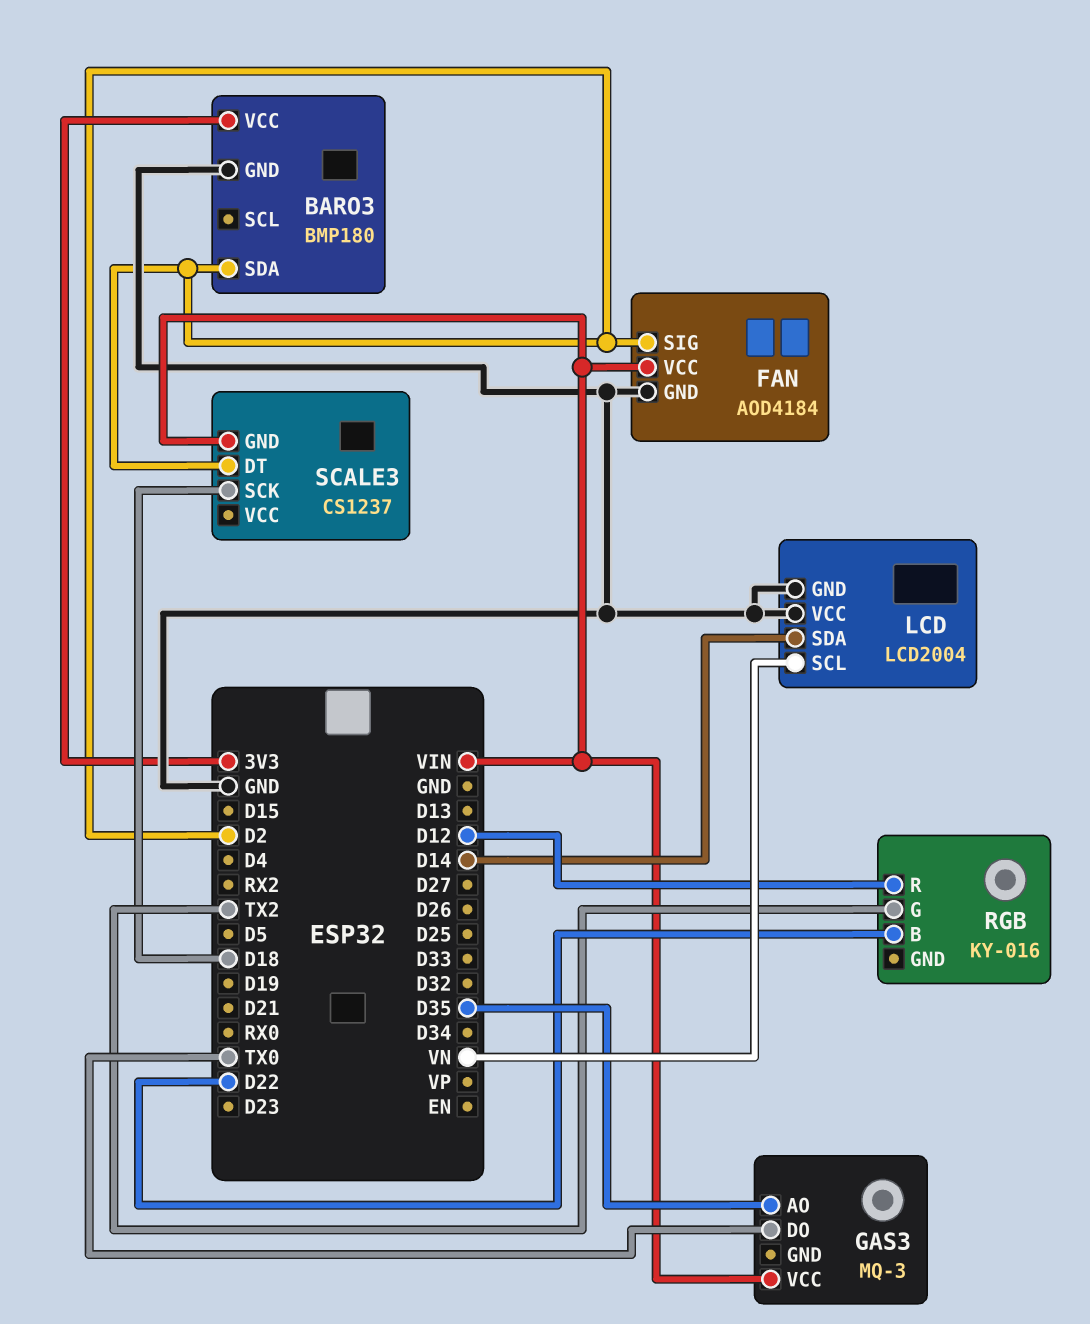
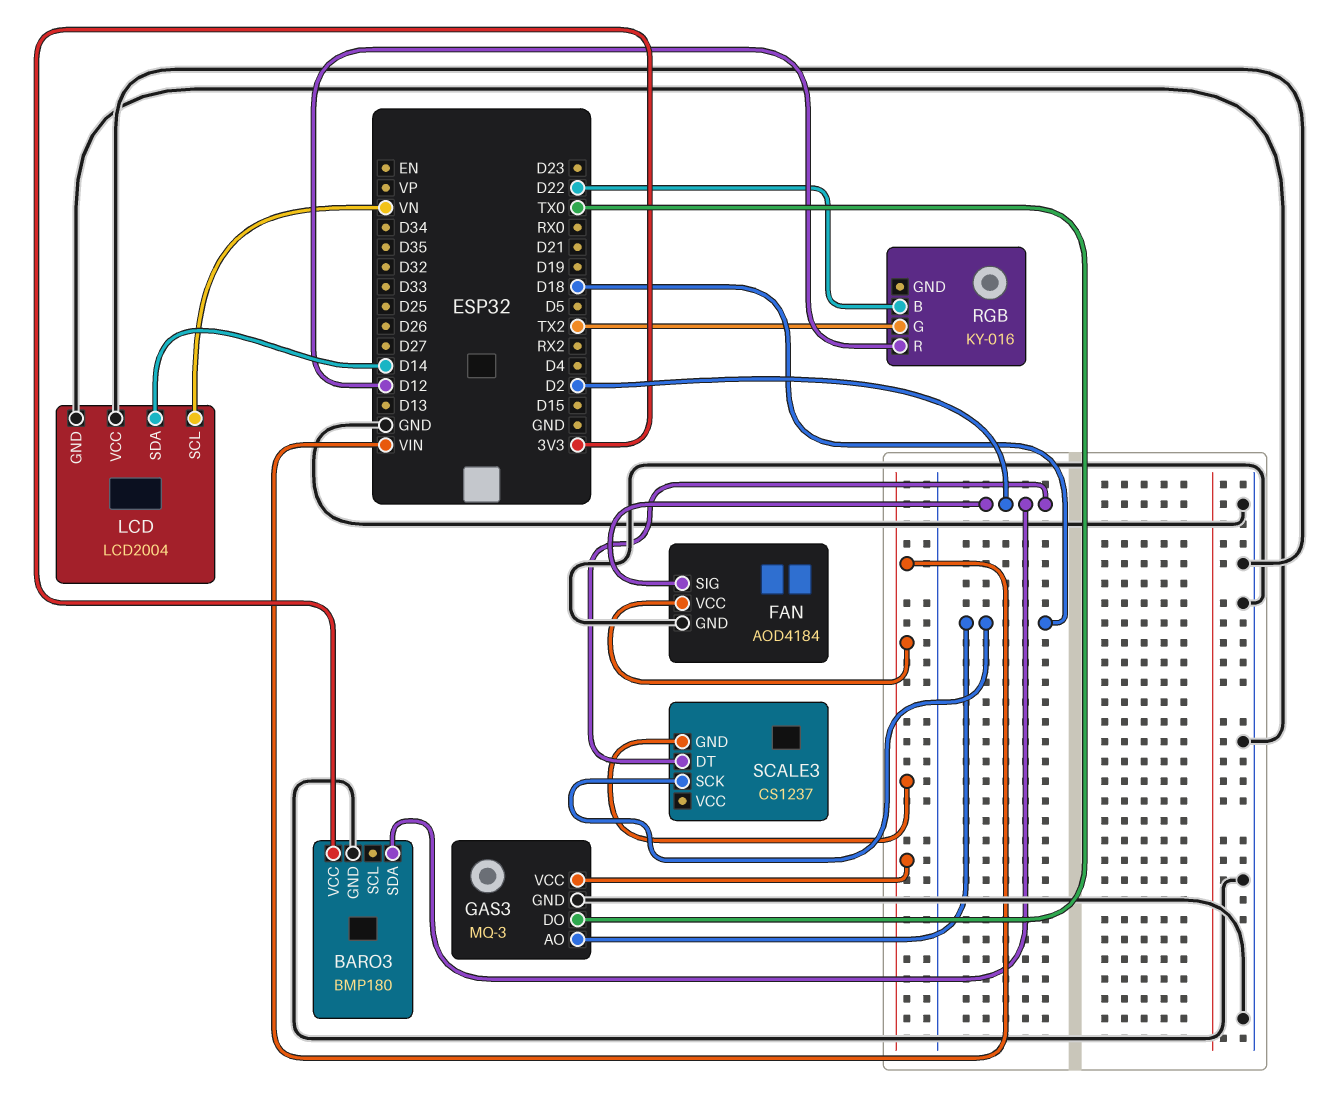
GAS3 pin AO: D35 -> D18
GAS3 pin GND: none -> GND

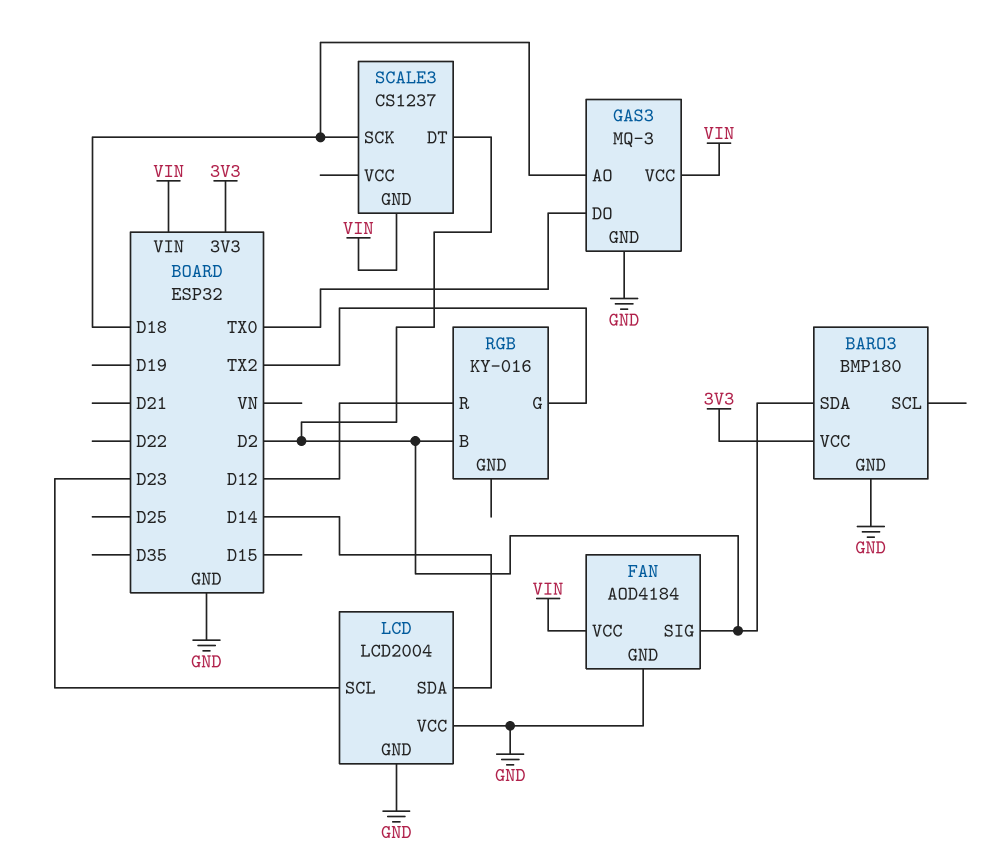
LCD pin SCL: VN -> D23
RGB pin B: D22 -> D2

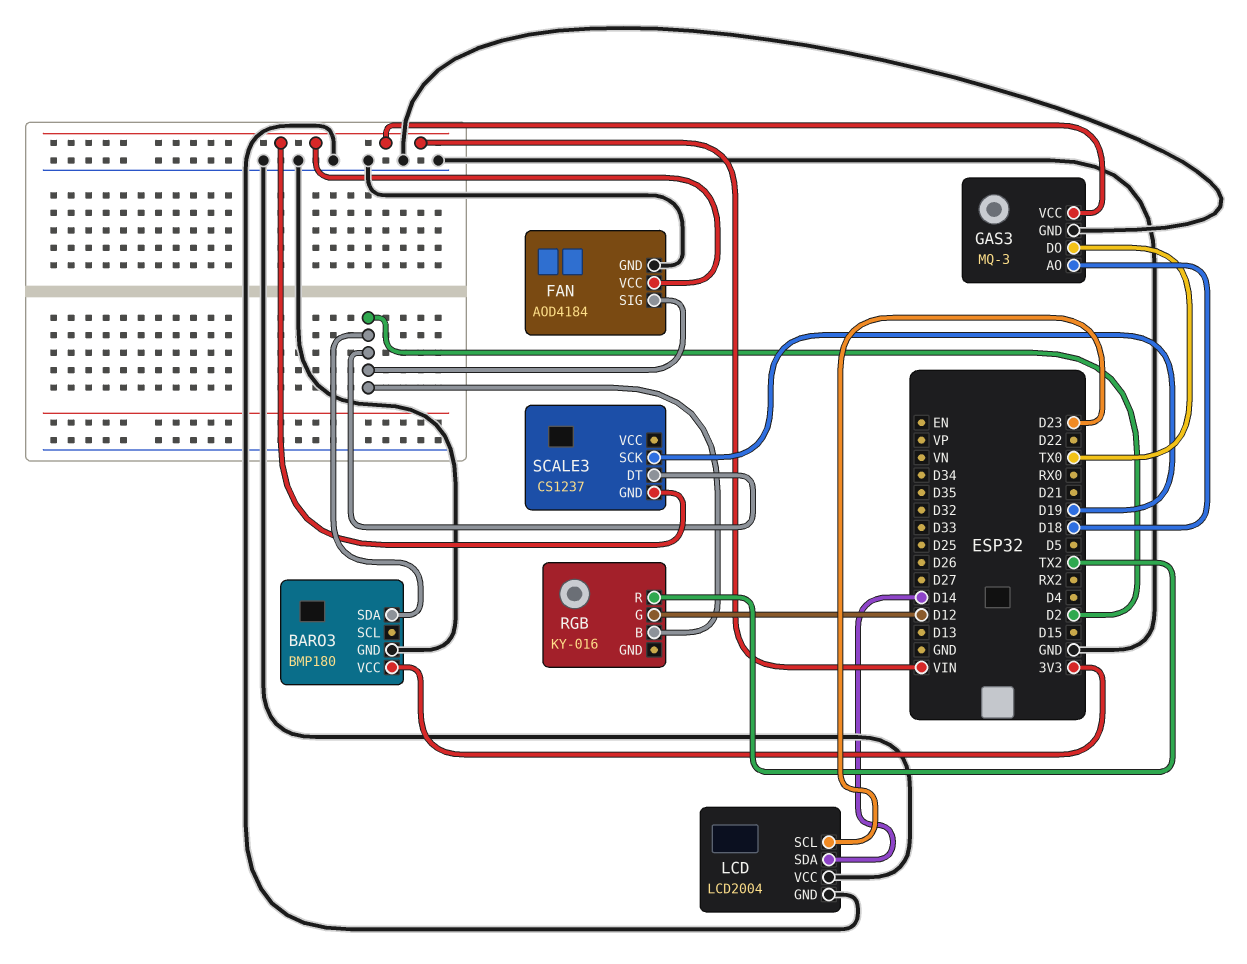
RGB pin G: TX2 -> D12
RGB pin R: D12 -> TX2
SCALE3 pin SCK: D18 -> D19

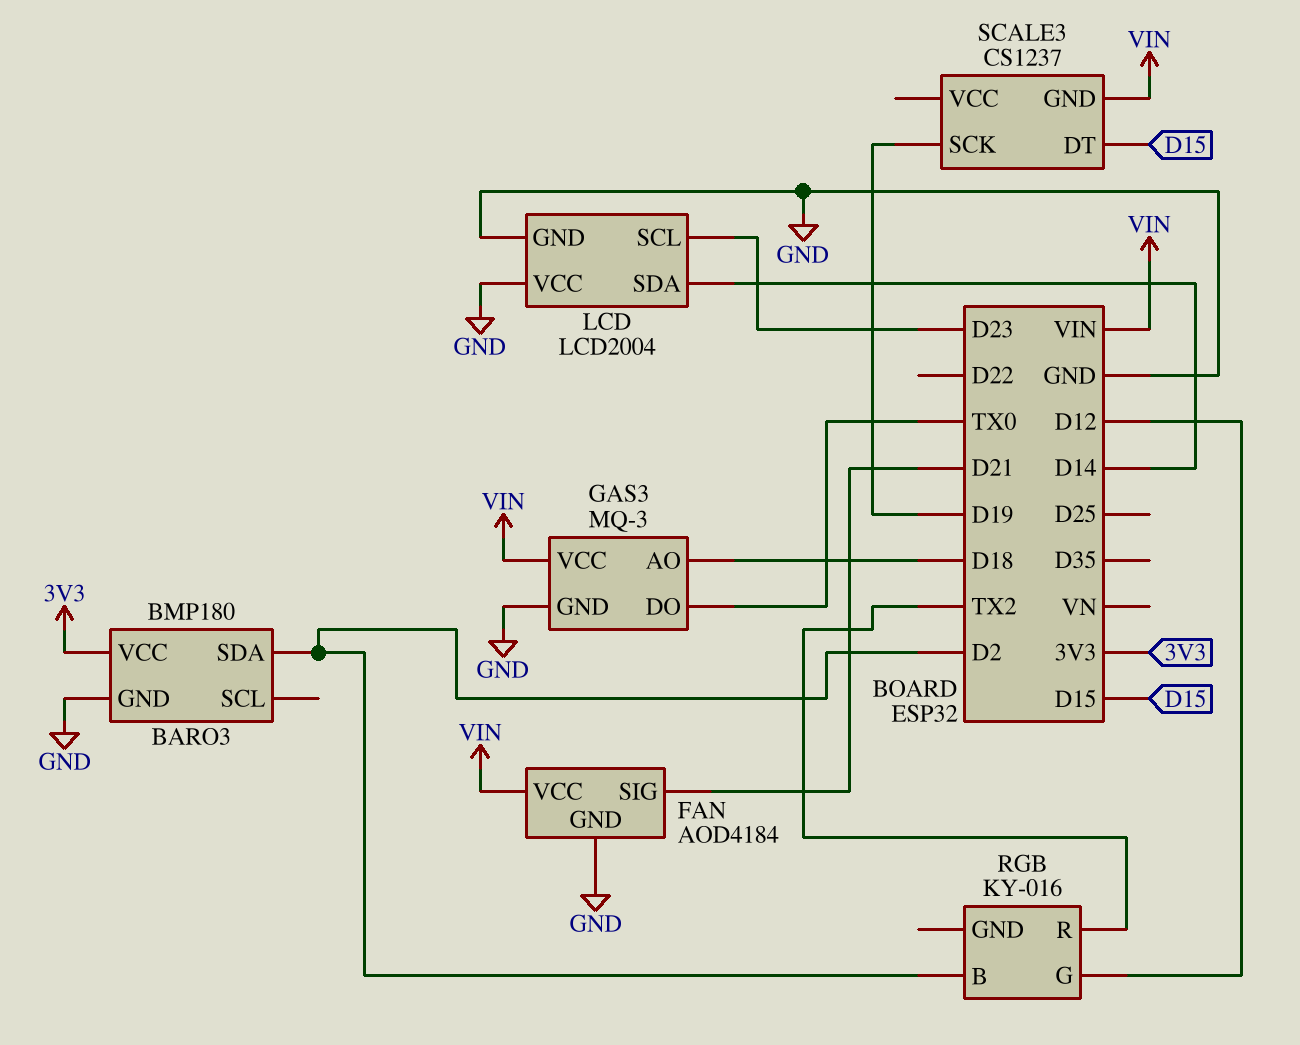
FAN pin SIG: D2 -> D21
SCALE3 pin DT: D2 -> D15

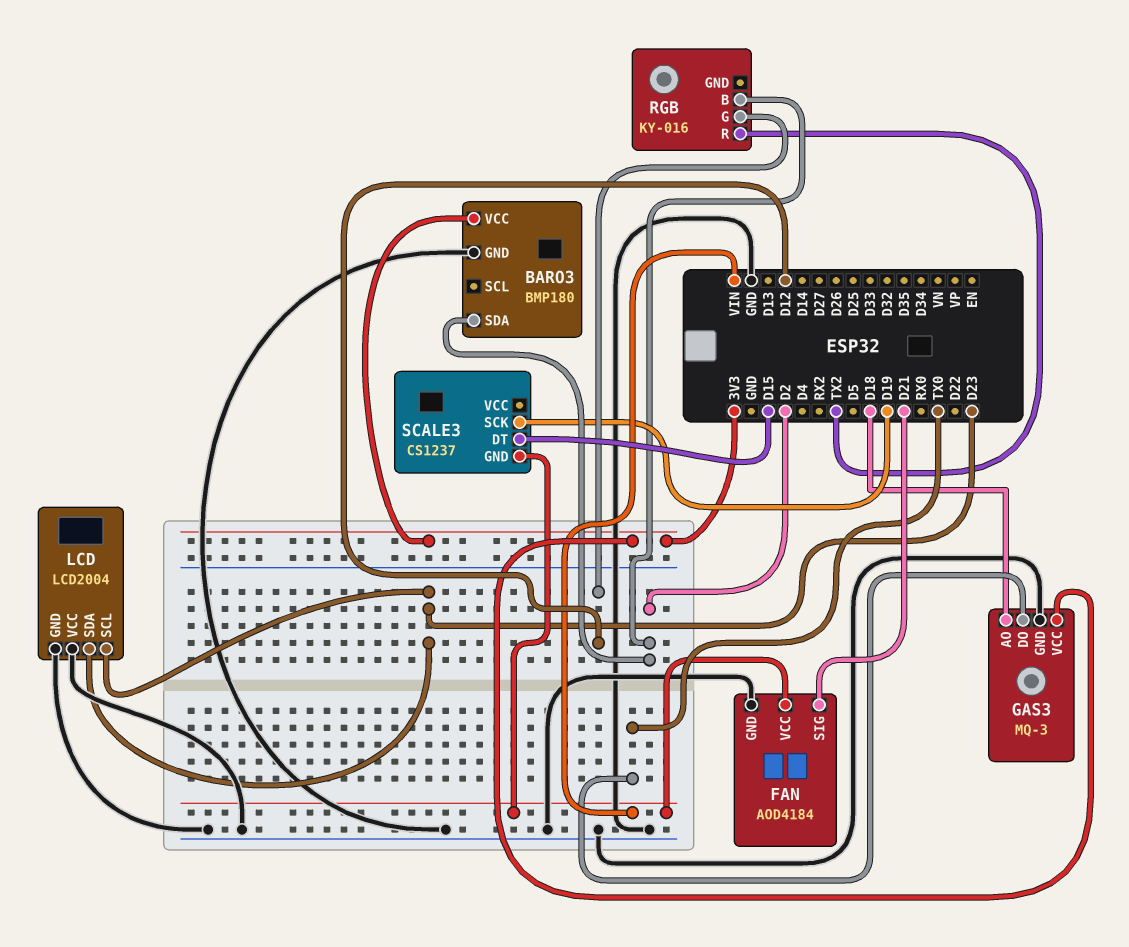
GAS3 pin VCC: VIN -> 3V3
LCD pin SDA: D14 -> D23

